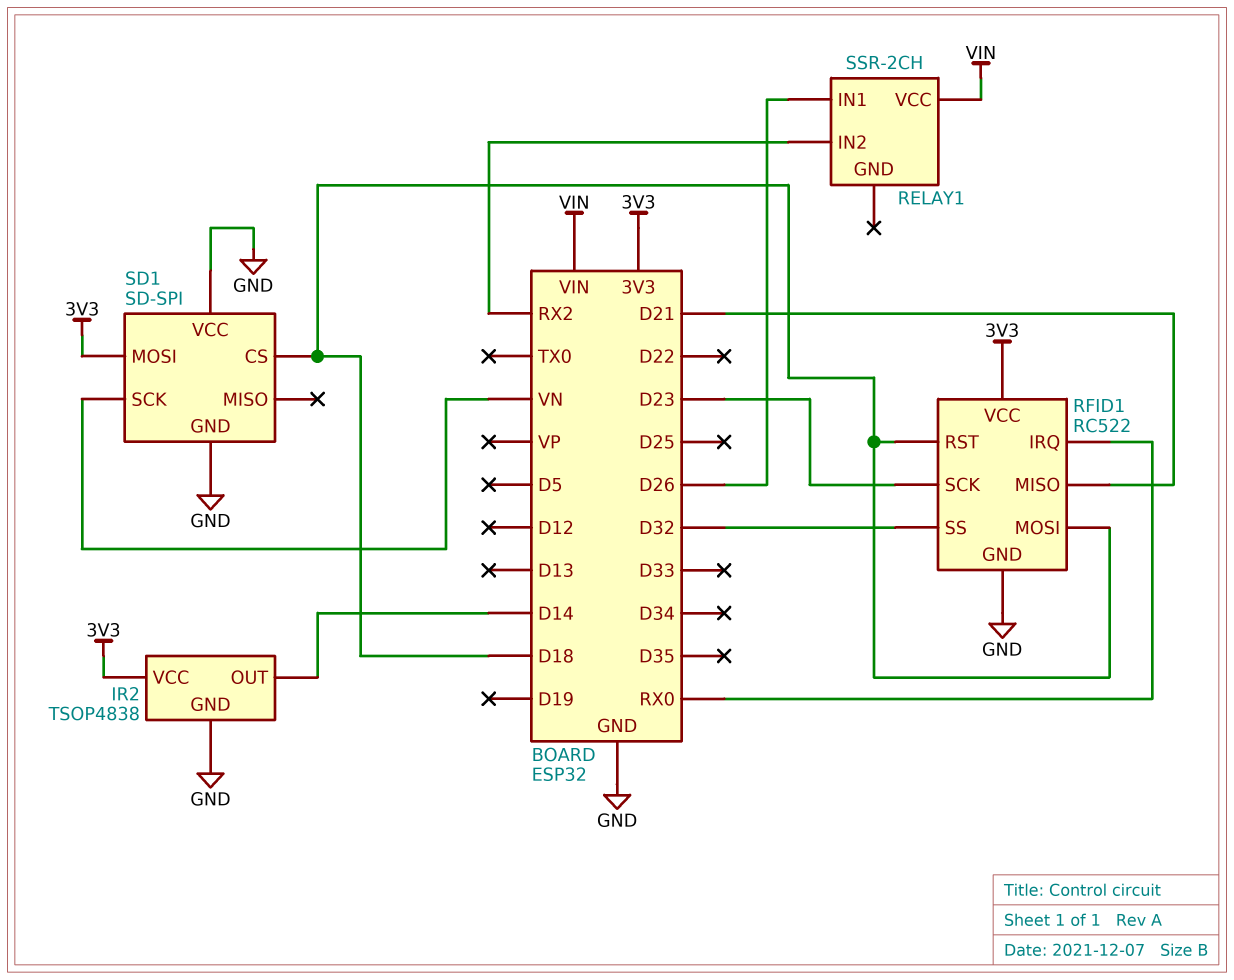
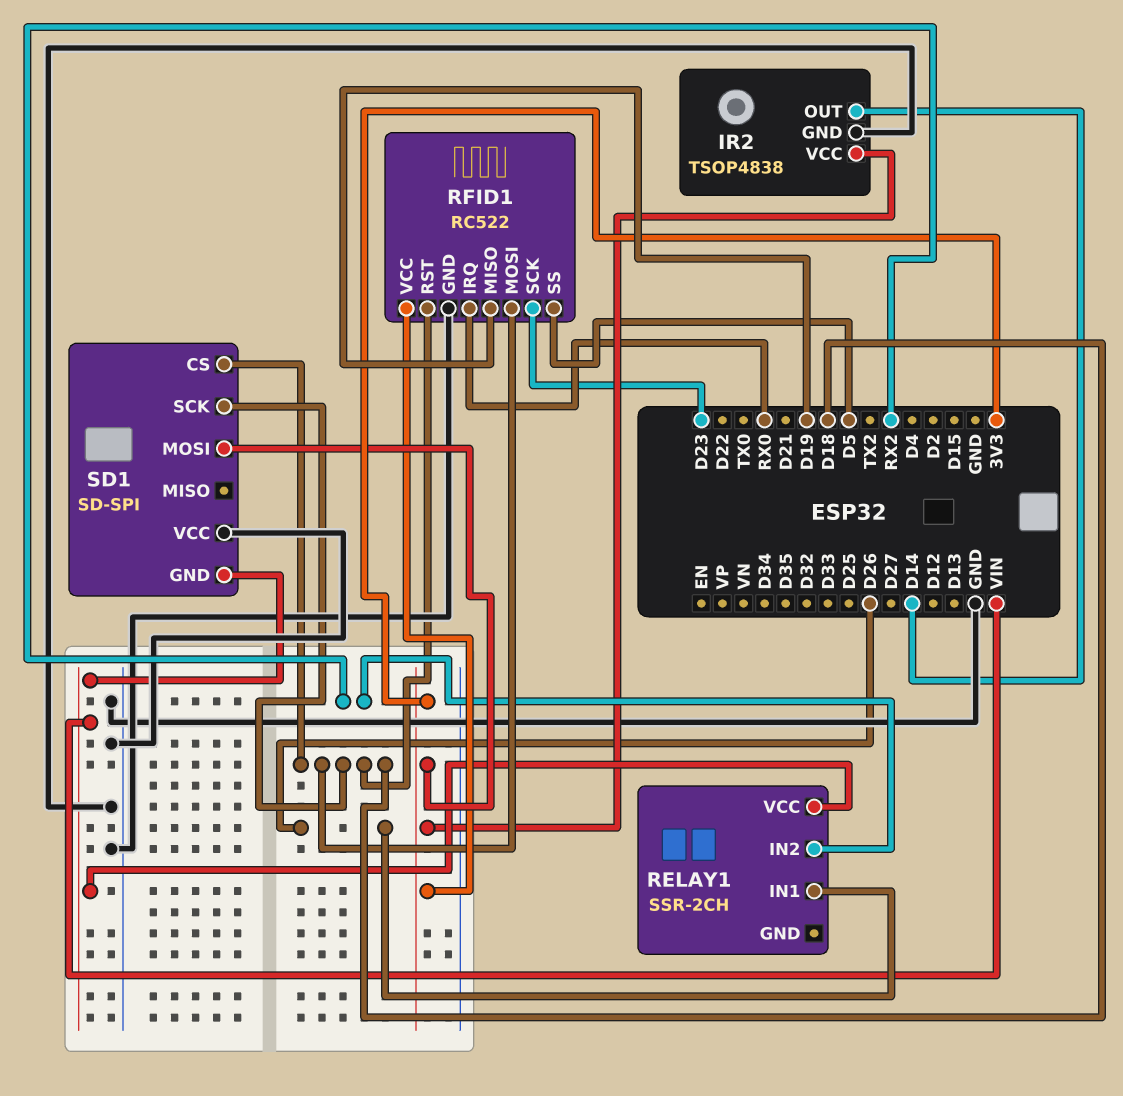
RFID1 pin MISO: D21 -> D19
RFID1 pin SS: D32 -> D5
SD1 pin GND: GND -> VIN
SD1 pin SCK: VN -> D18

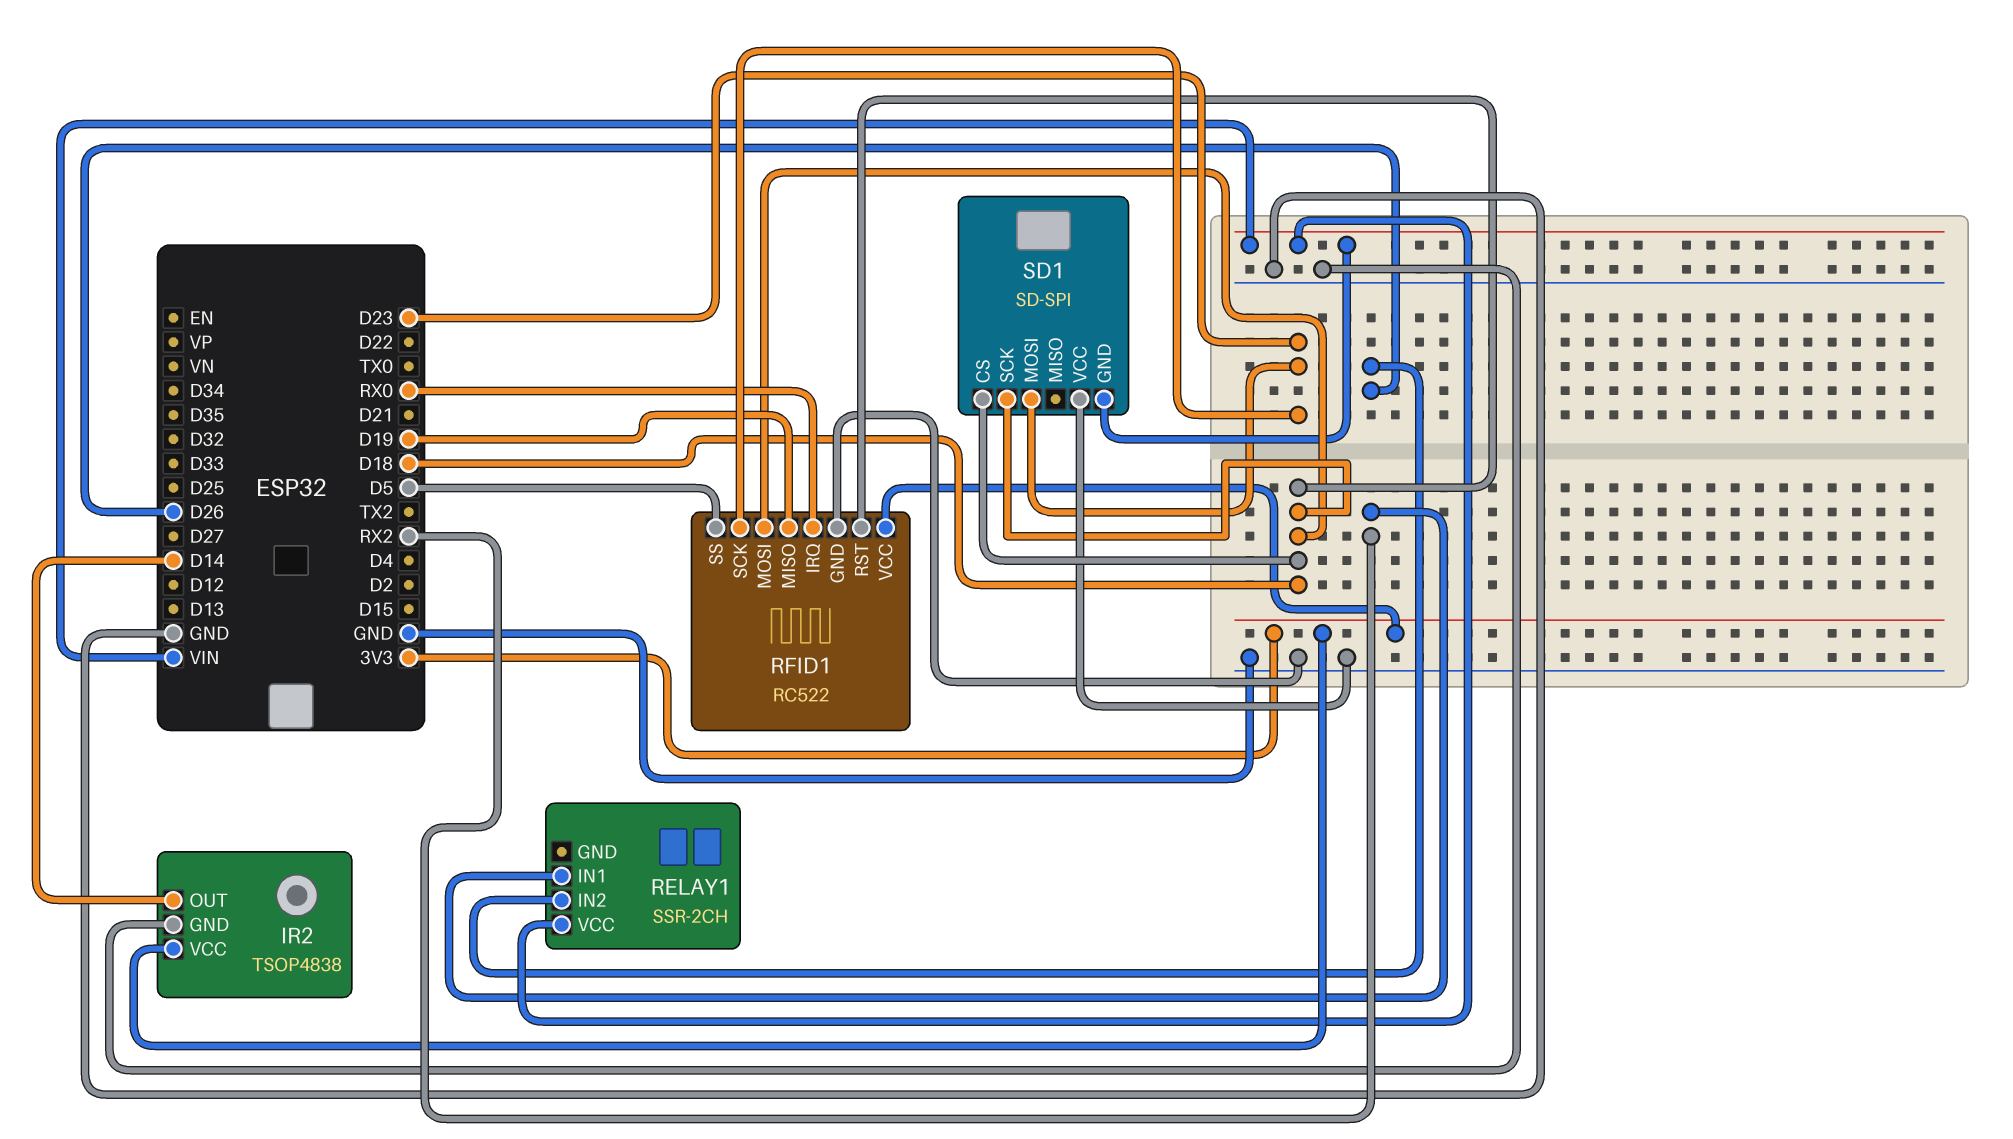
RELAY1 pin IN1: D26 -> RX2
RELAY1 pin IN2: RX2 -> D26
SD1 pin MOSI: 3V3 -> D23

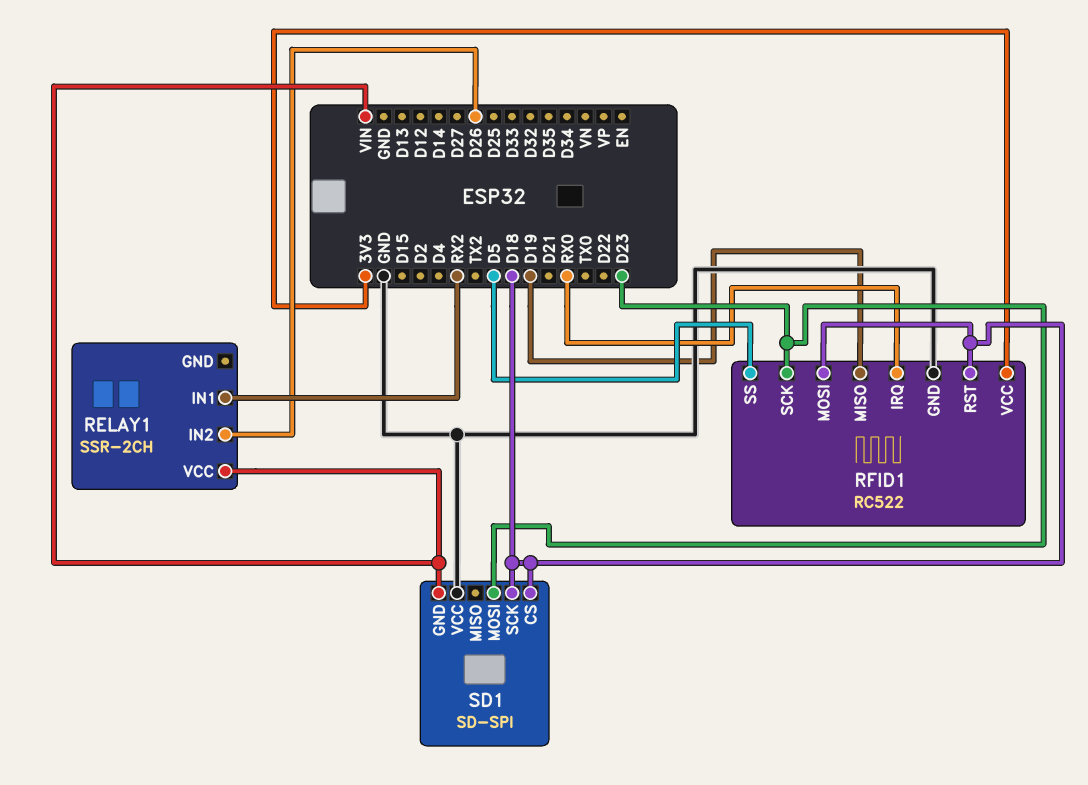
IR2: TSOP4838 -> none
IR2 pin GND: GND -> none
IR2 pin OUT: D14 -> none
IR2 pin VCC: 3V3 -> none

